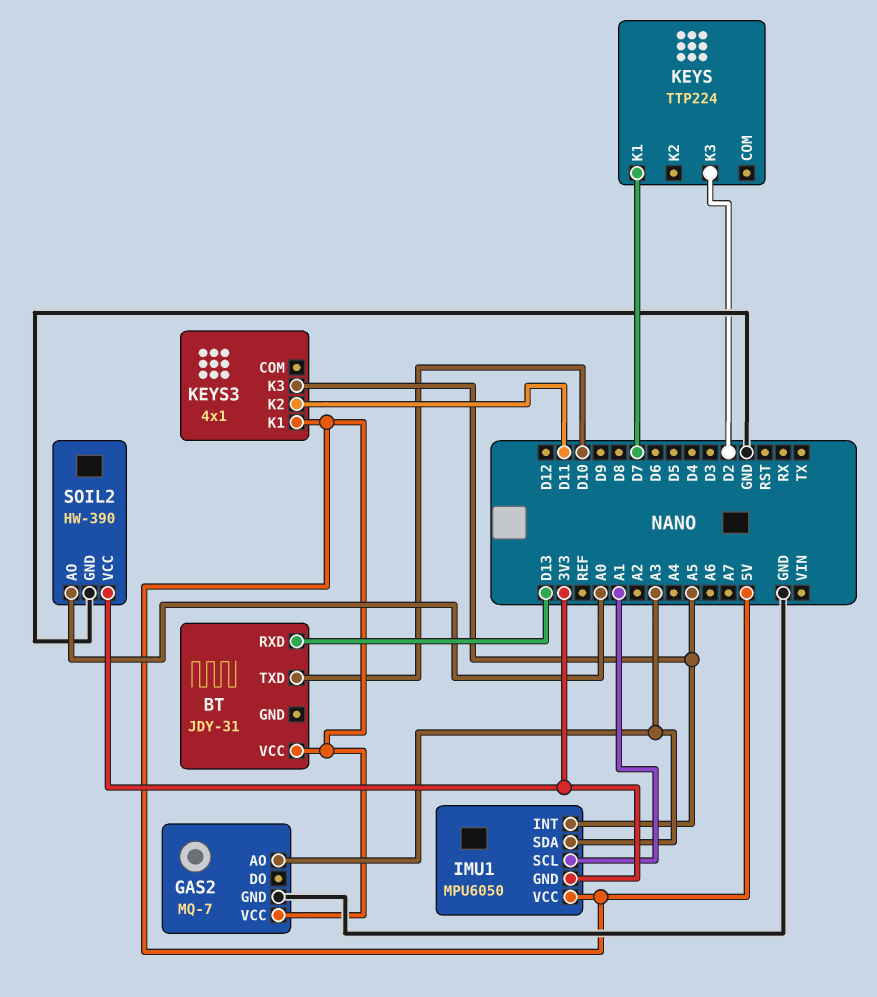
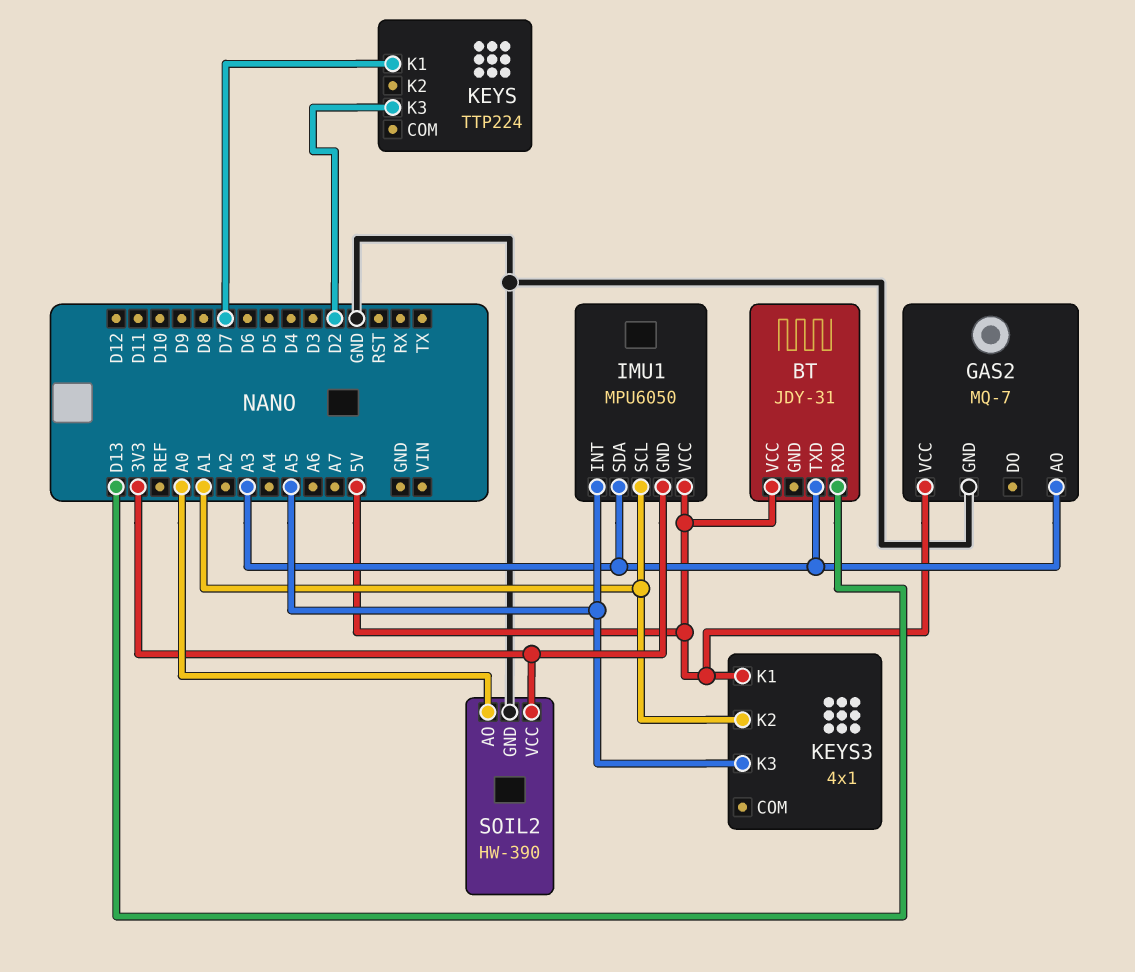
BT pin TXD: D10 -> A3
KEYS3 pin K2: D11 -> A1

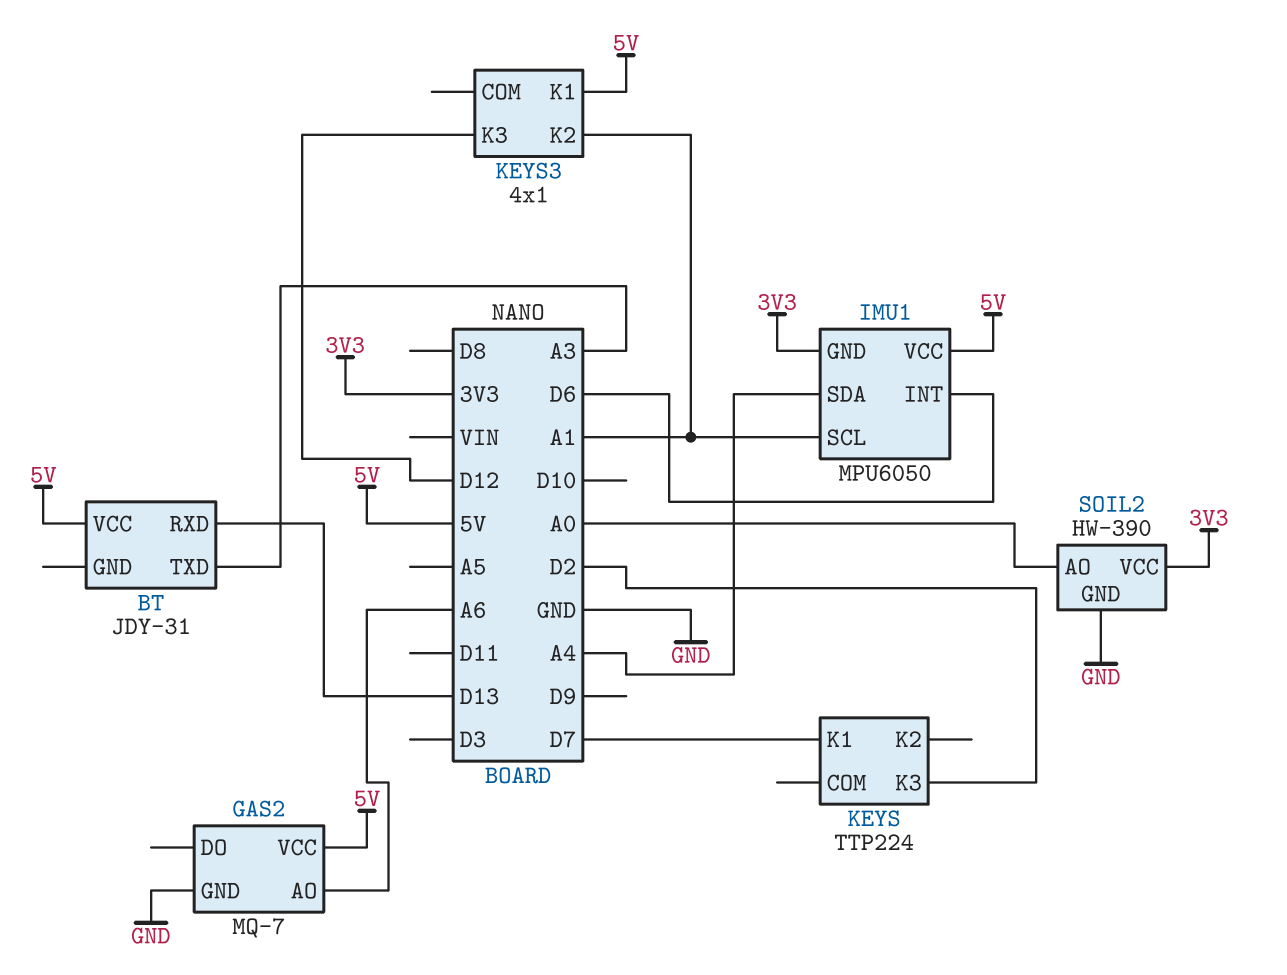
GAS2 pin AO: A3 -> A6
IMU1 pin INT: A5 -> D6
IMU1 pin SDA: A3 -> A4
KEYS3 pin K3: A5 -> D12

